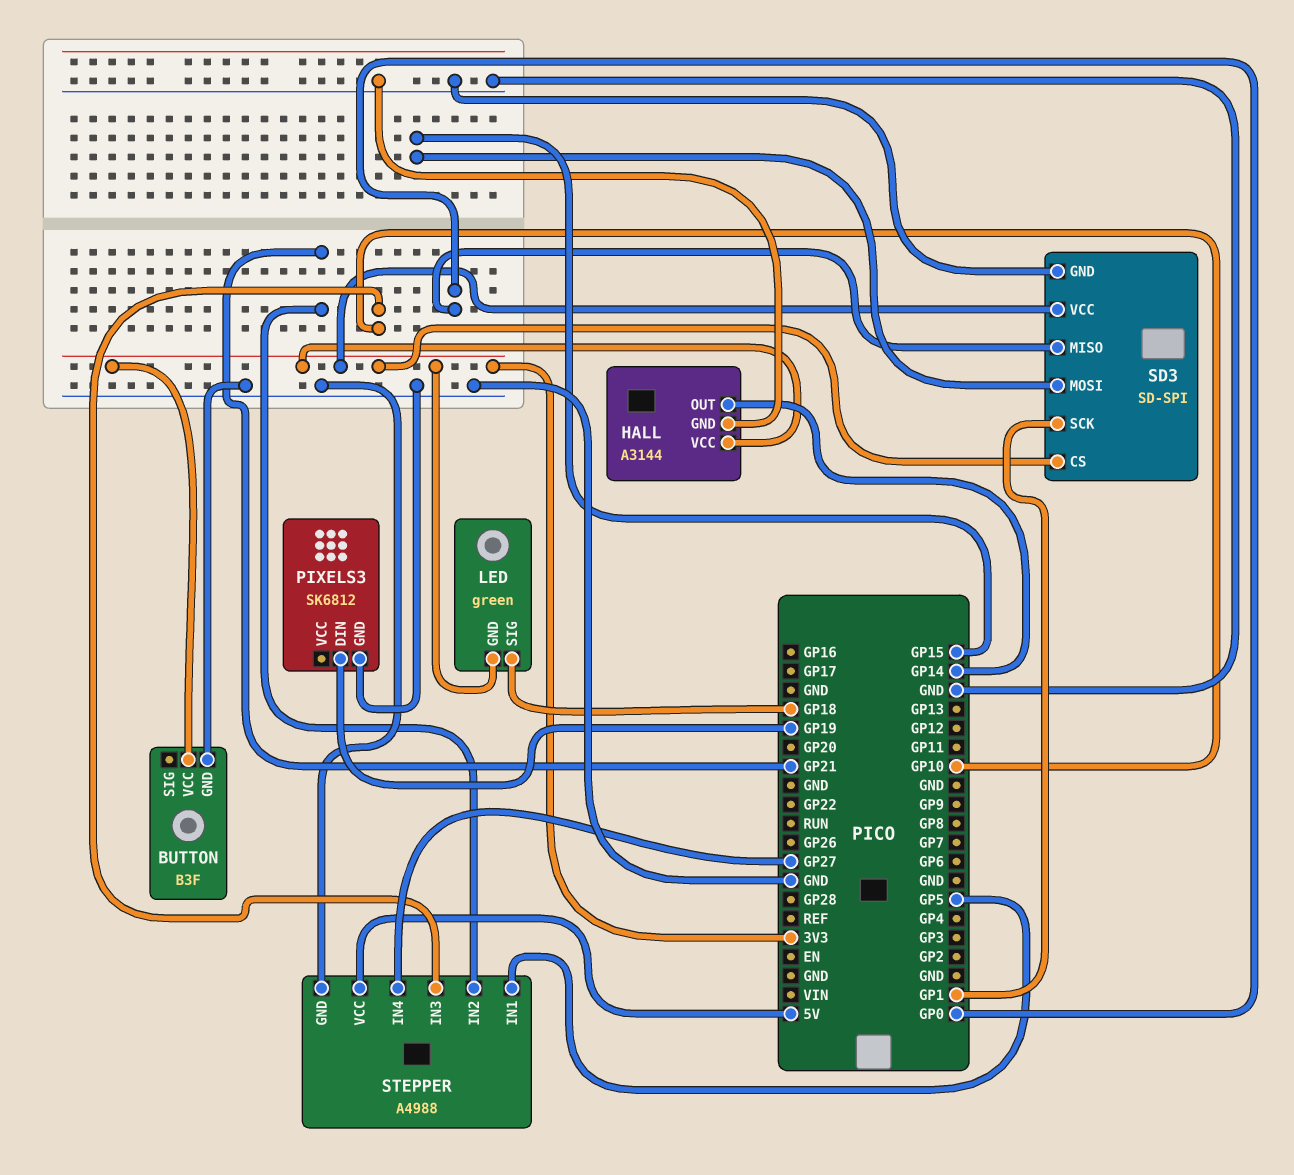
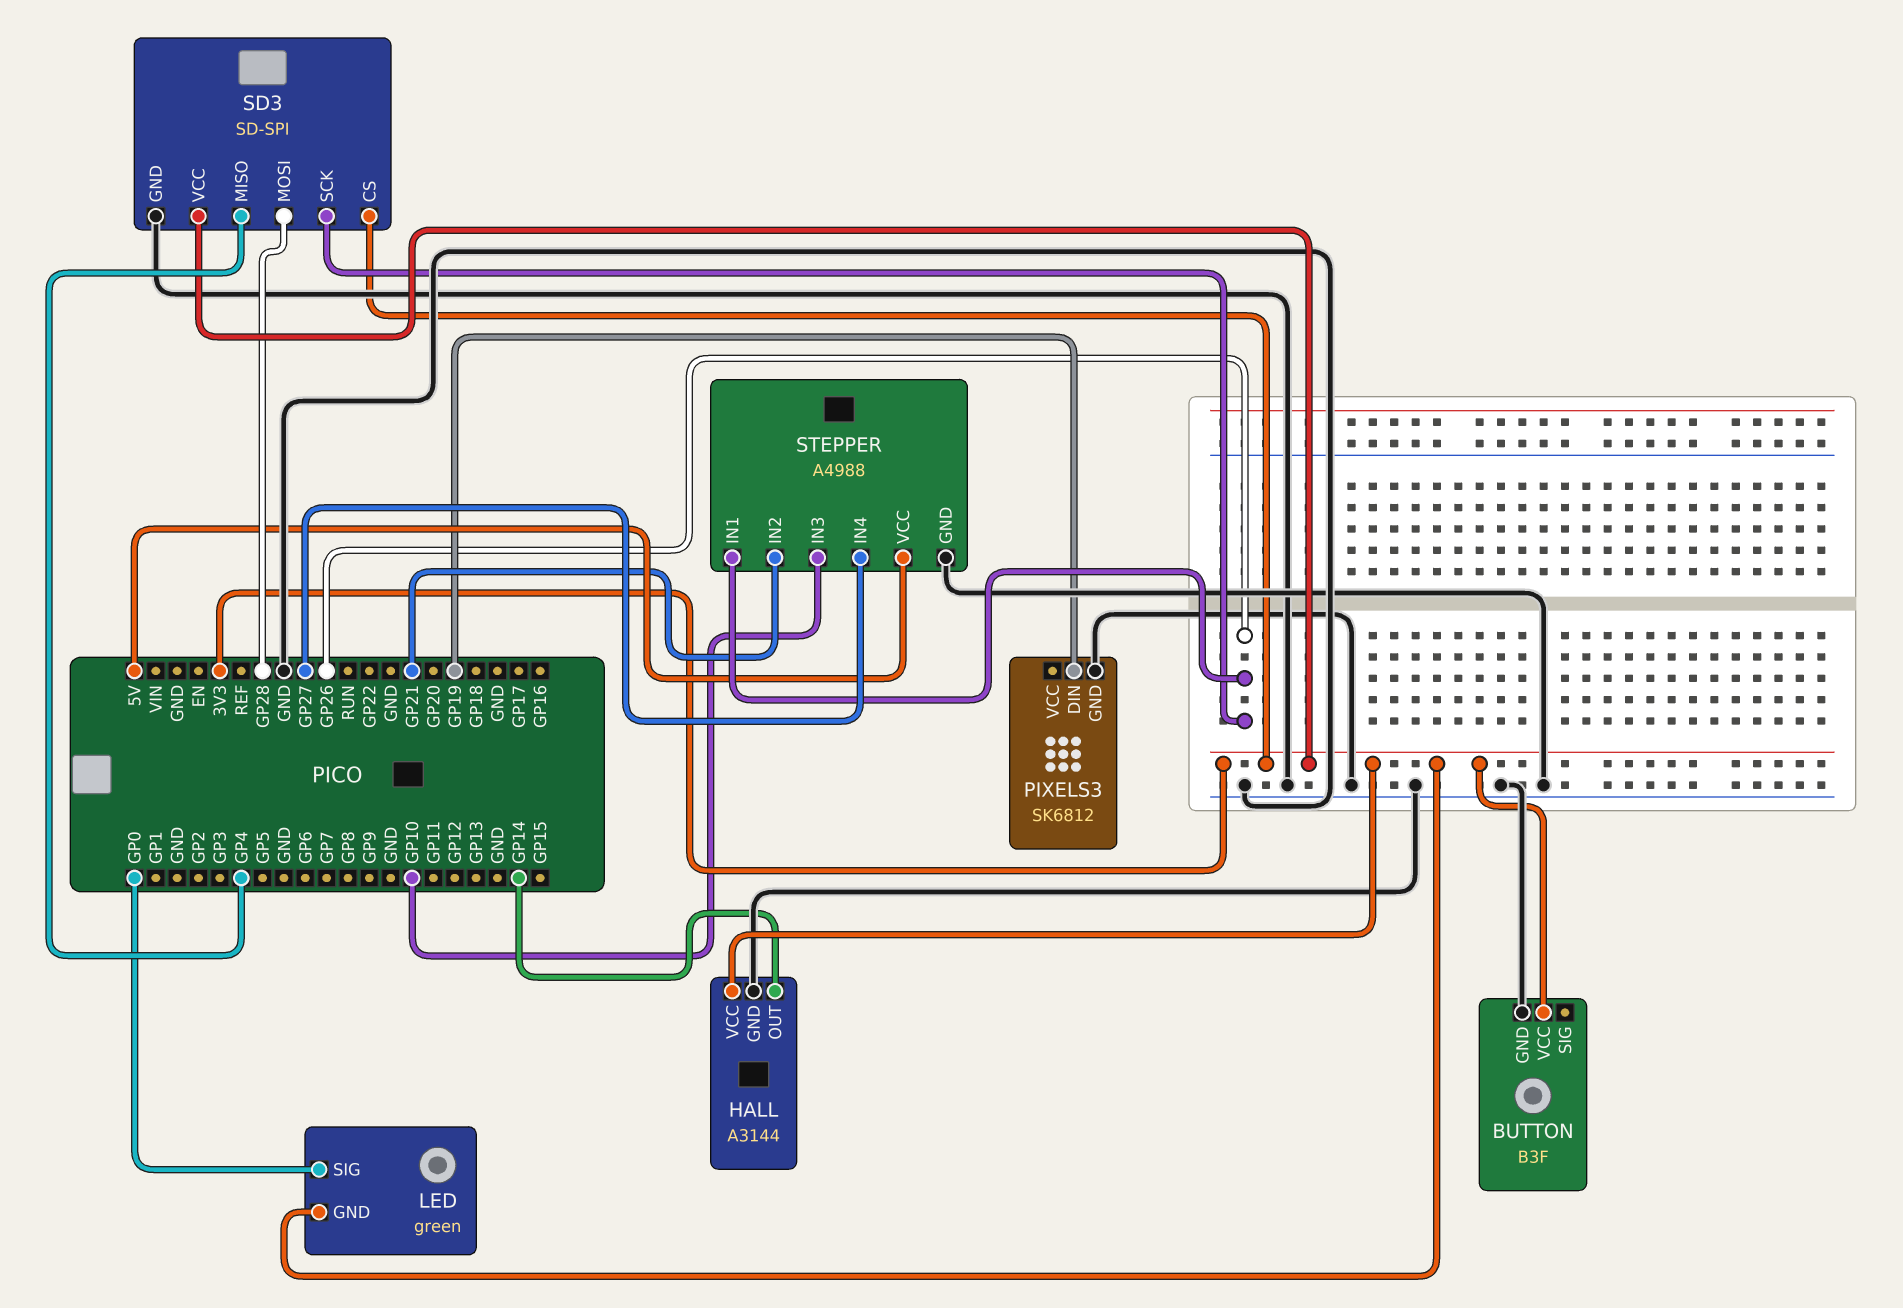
LED pin SIG: GP18 -> GP0
SD3 pin MISO: GP0 -> GP4
SD3 pin MOSI: GP15 -> GP28
SD3 pin SCK: GP1 -> GP26
STEPPER pin IN1: GP5 -> GP26

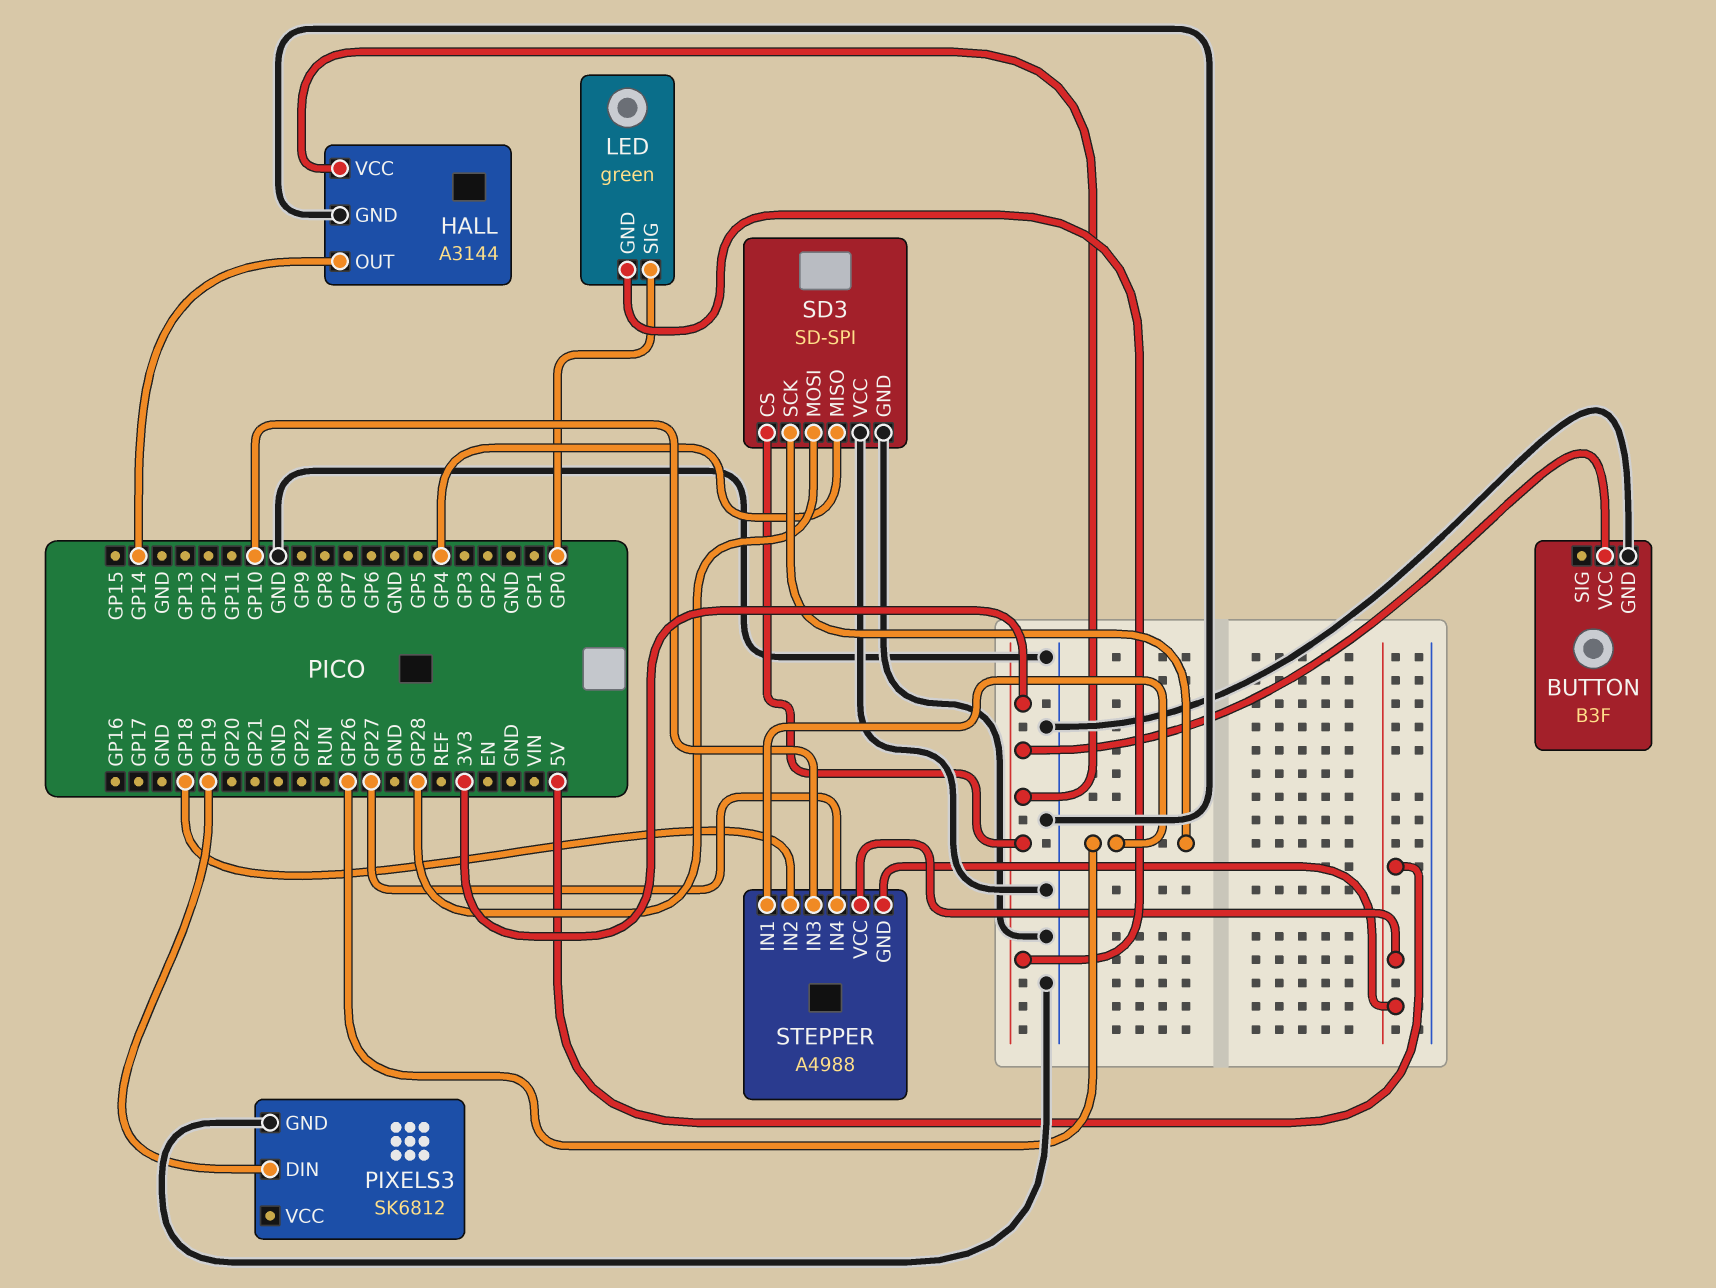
SD3 pin VCC: 3V3 -> GND
STEPPER pin GND: GND -> 5V
STEPPER pin IN2: GP21 -> GP18

